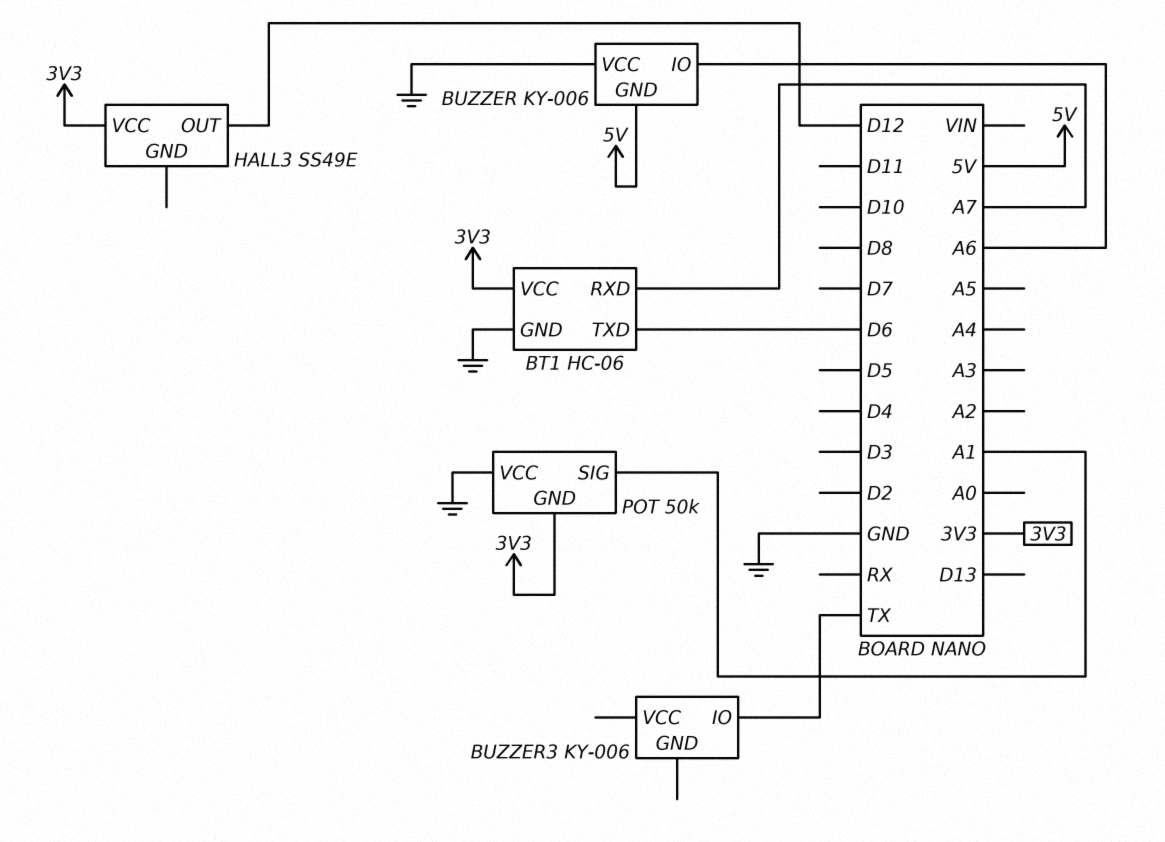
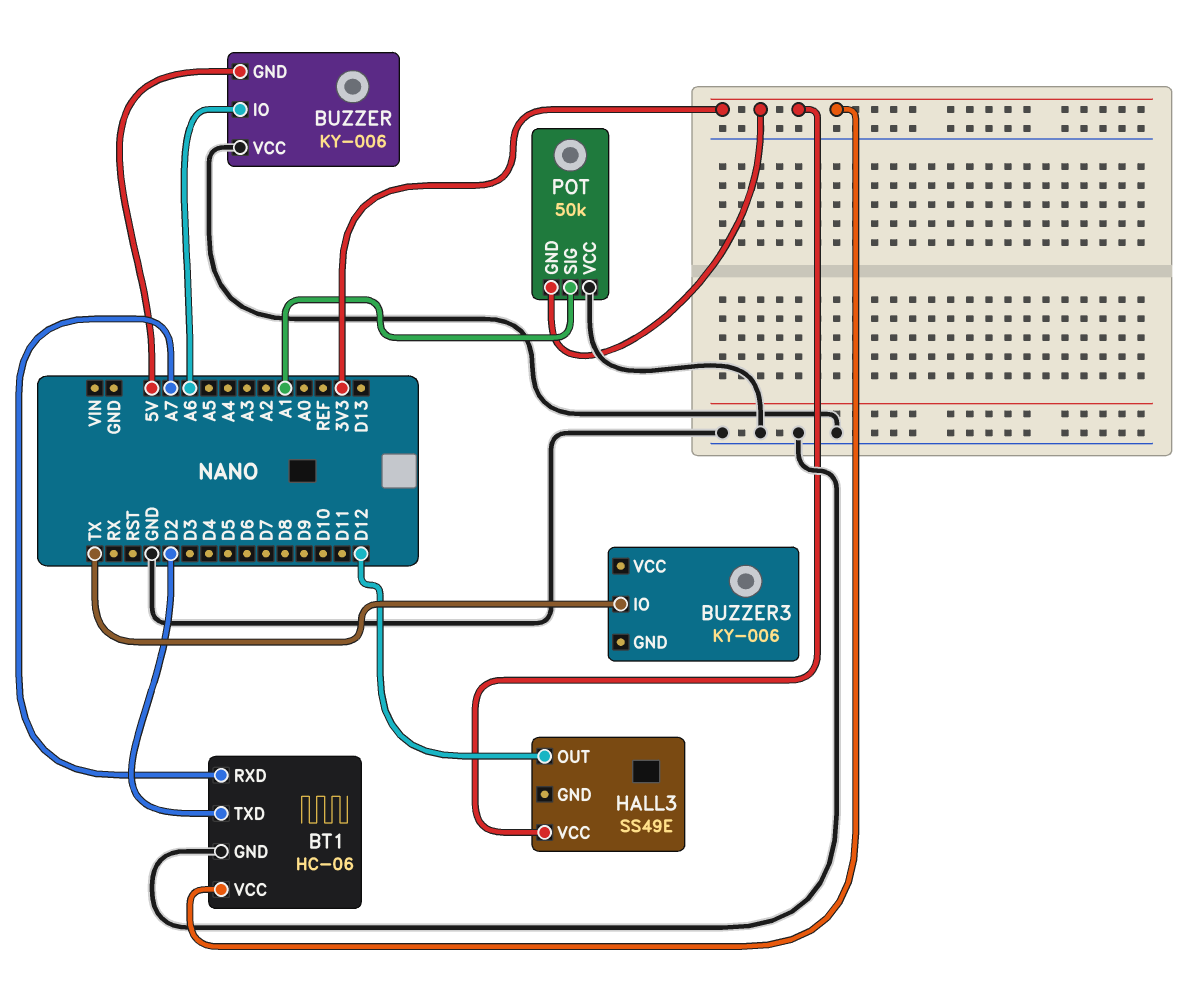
BT1 pin TXD: D6 -> D2

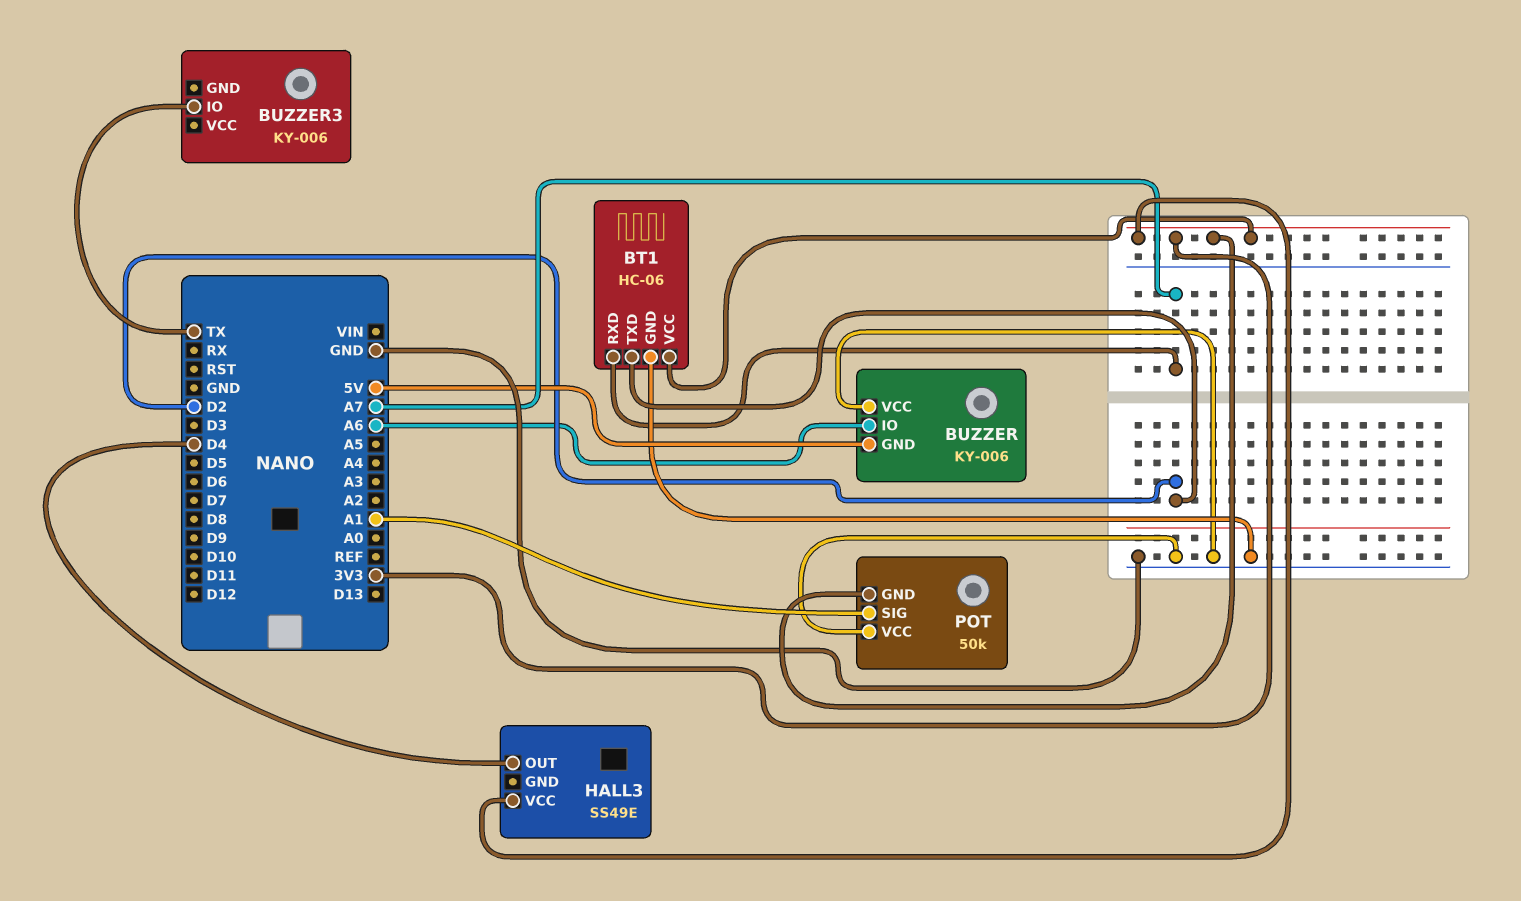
HALL3 pin OUT: D12 -> D4

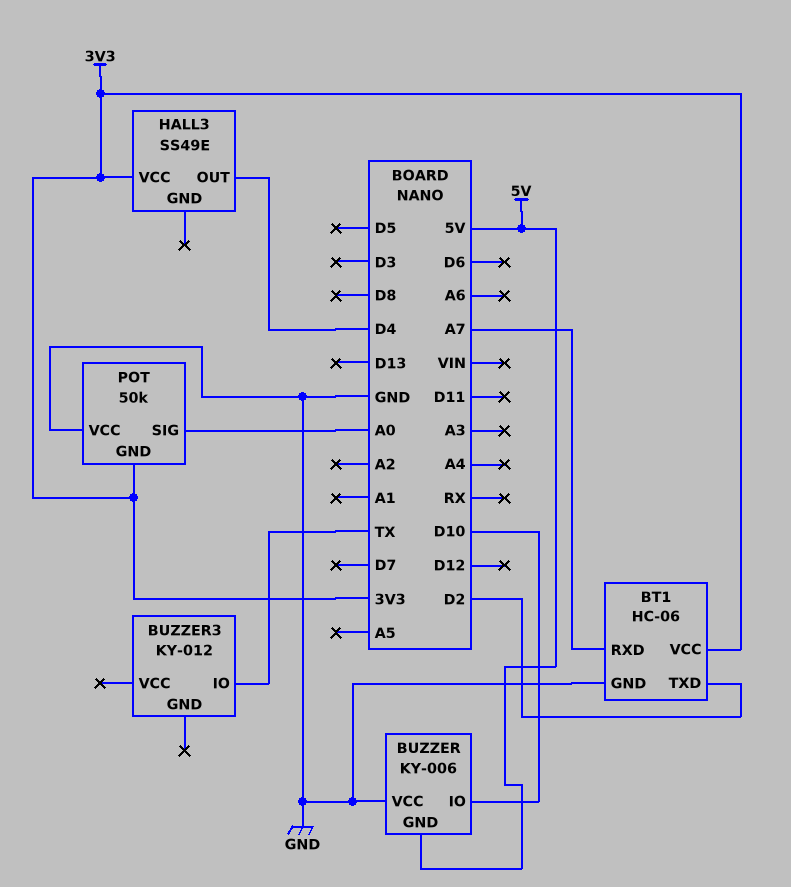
BUZZER pin IO: A6 -> D10
BUZZER3: KY-006 -> KY-012
POT pin SIG: A1 -> A0

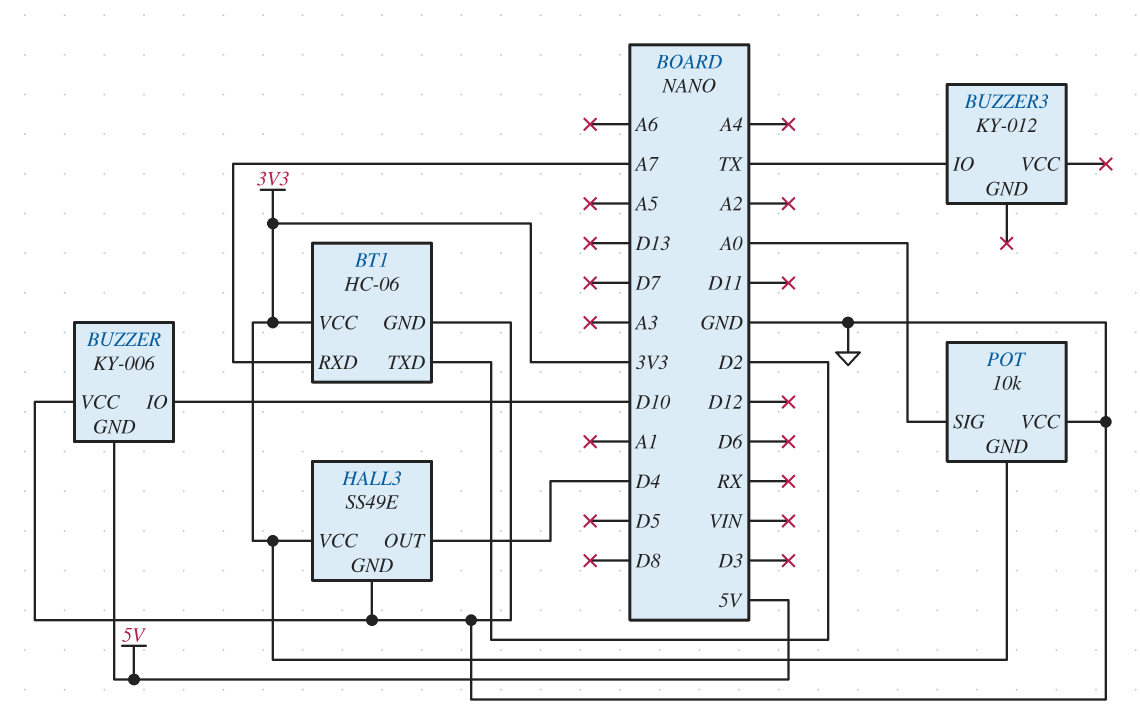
HALL3 pin GND: none -> GND
POT: 50k -> 10k

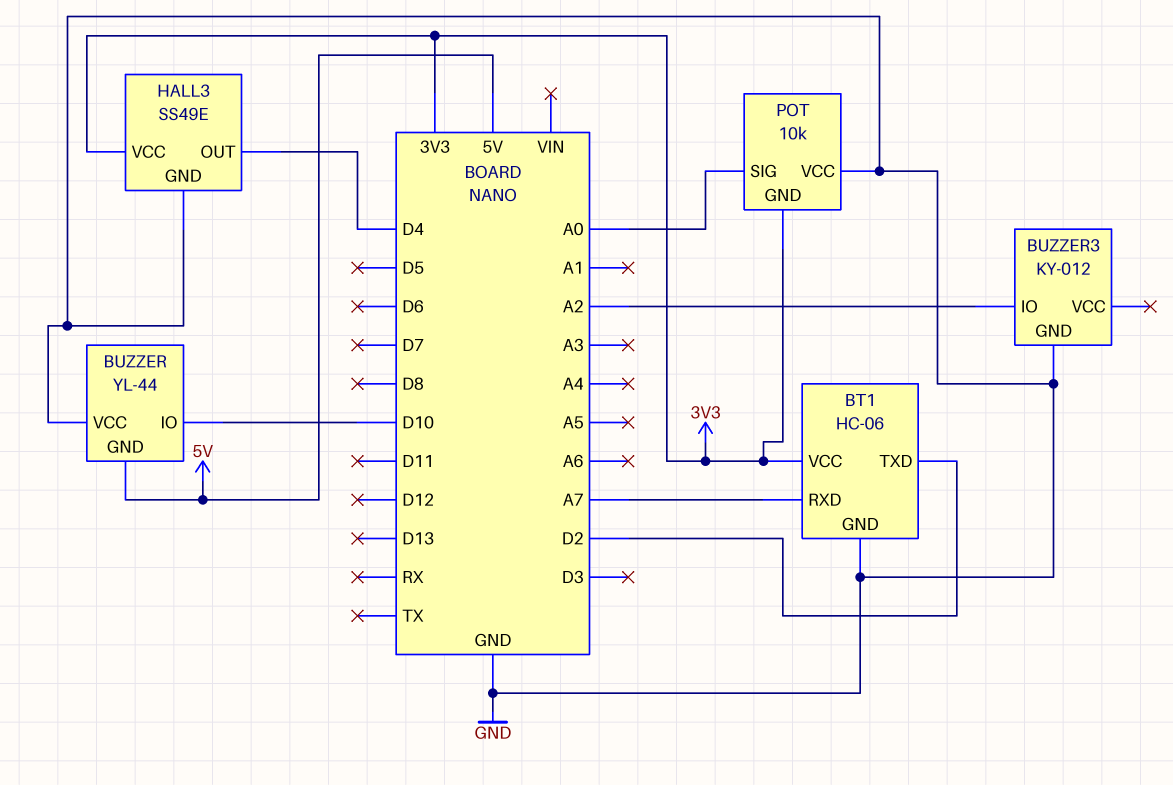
BUZZER: KY-006 -> YL-44
BUZZER3 pin GND: none -> GND
BUZZER3 pin IO: TX -> A2

